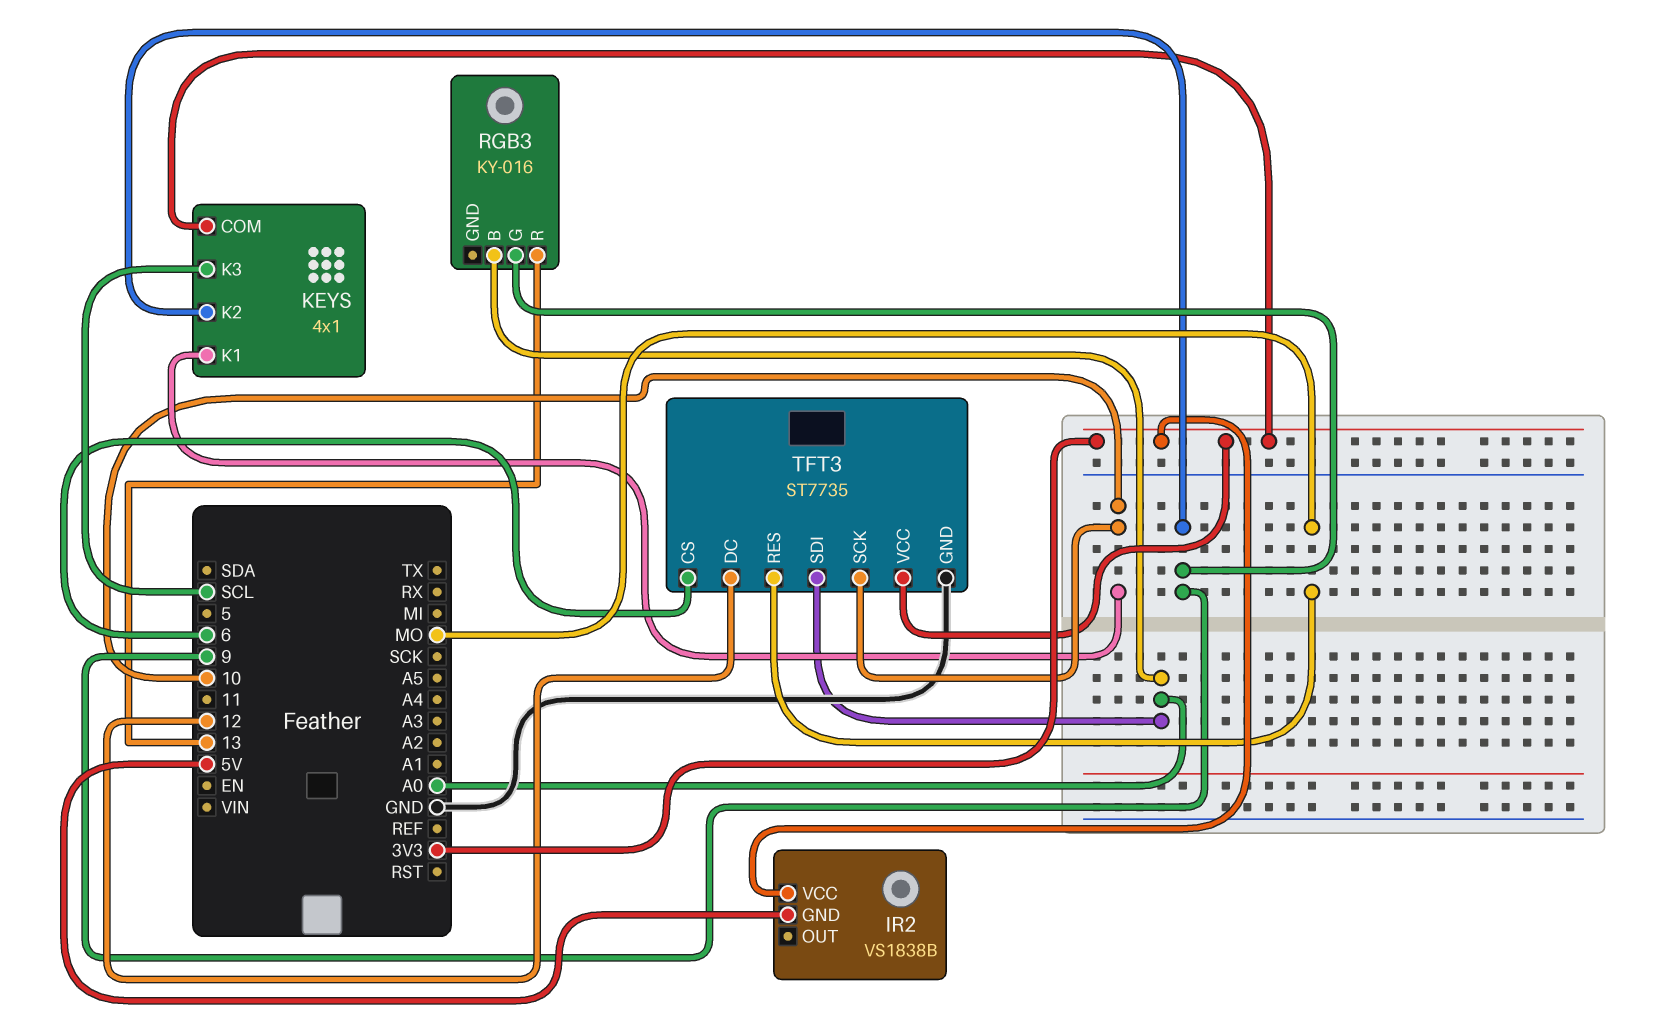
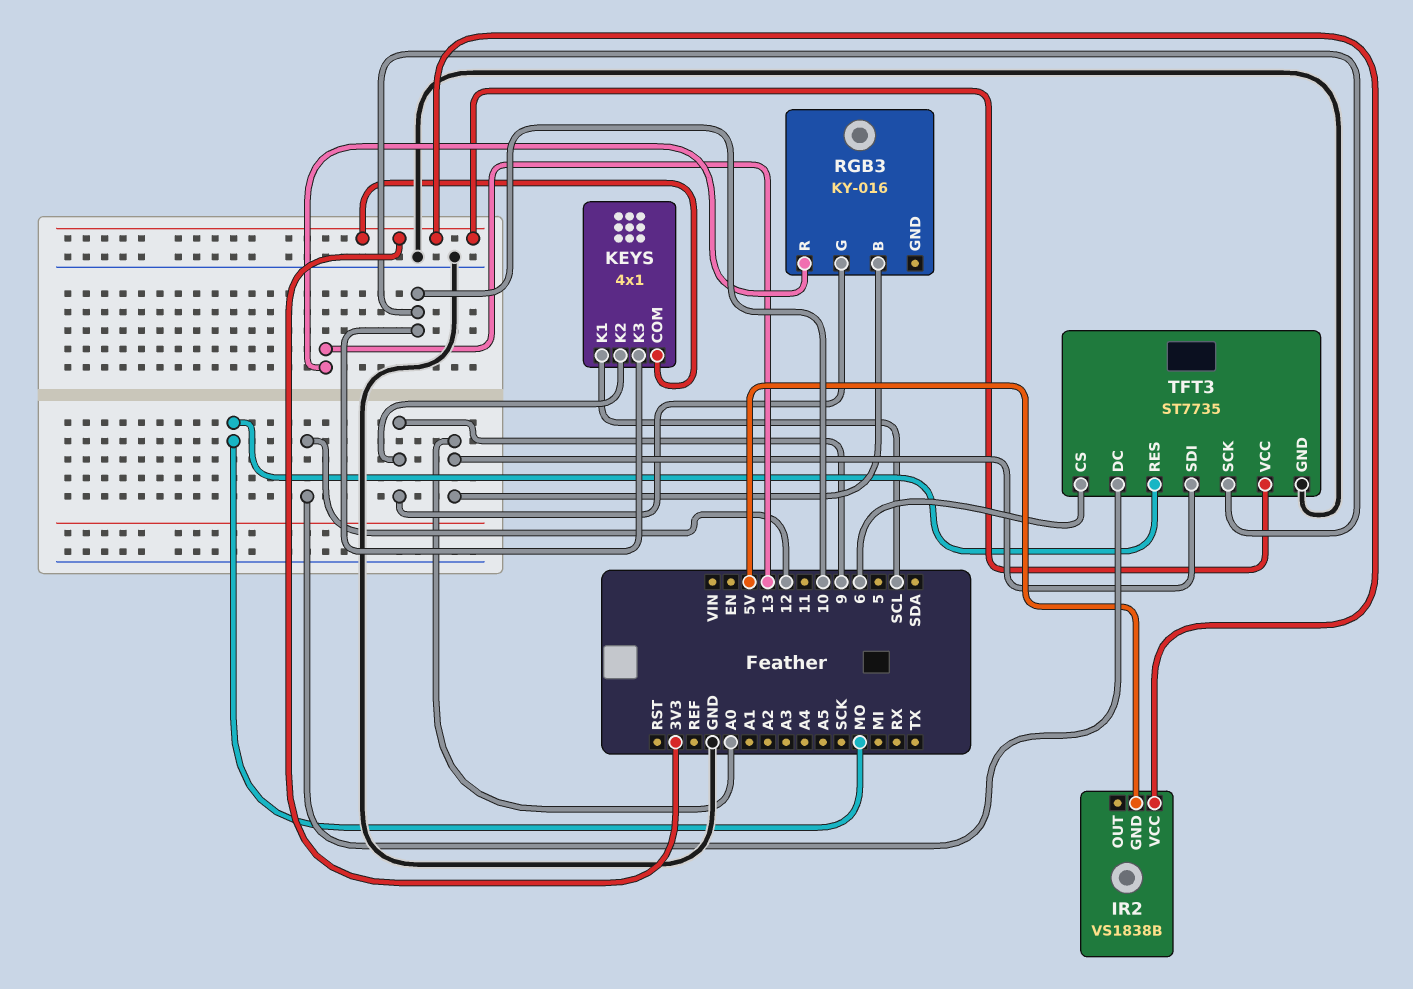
KEYS pin K1: 10 -> SCL
KEYS pin K3: SCL -> 10

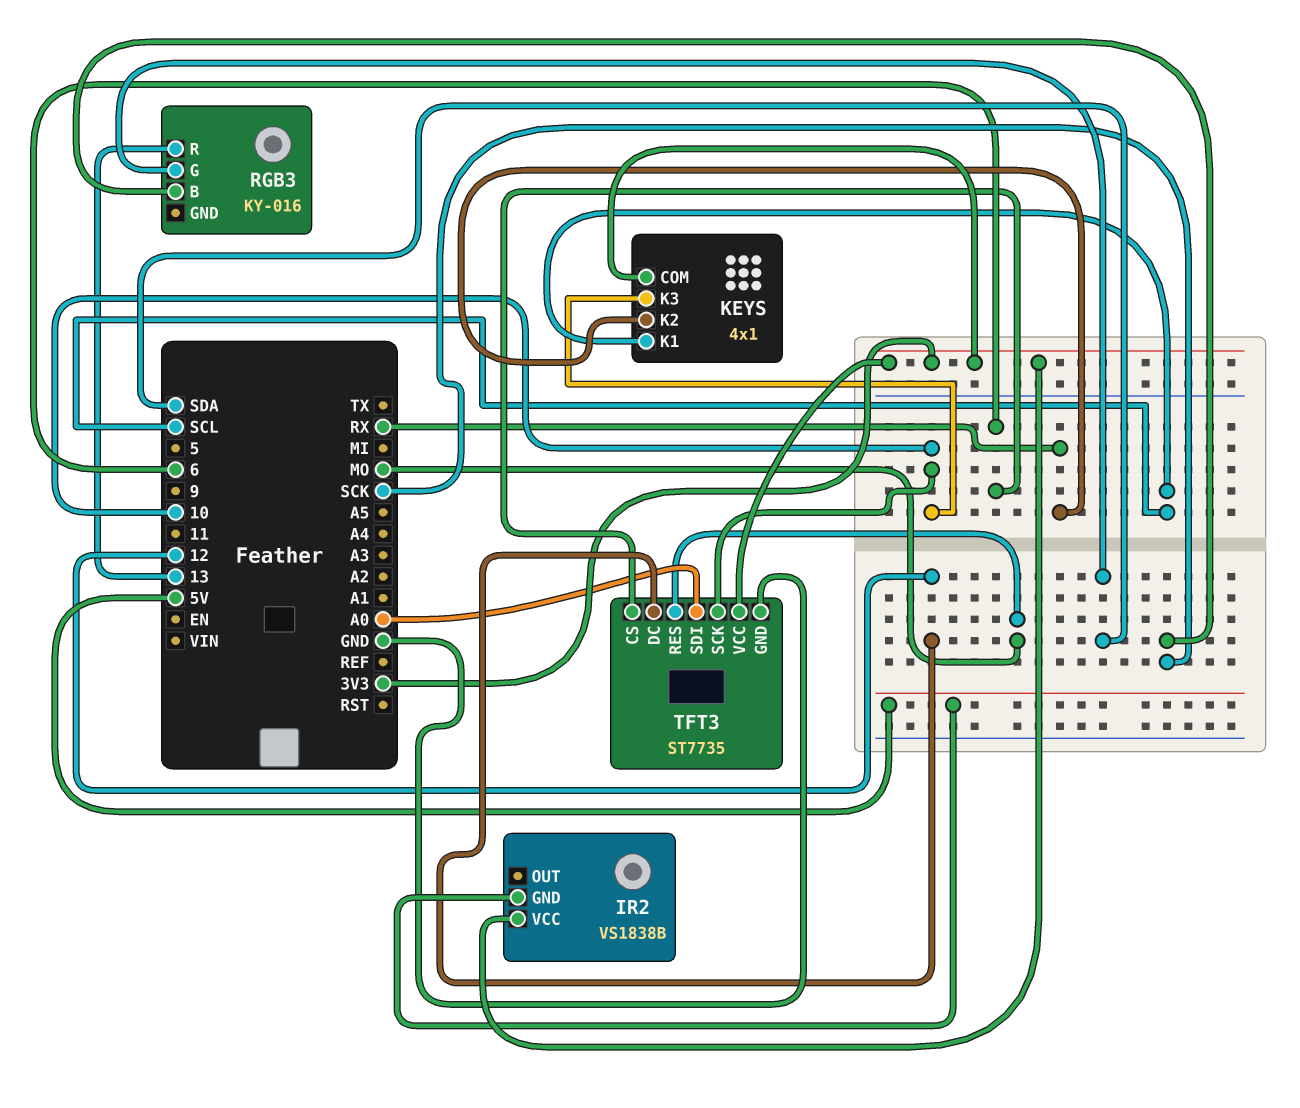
KEYS pin K2: 9 -> RX
RGB3 pin B: A0 -> SCK
RGB3 pin G: 9 -> SDA

